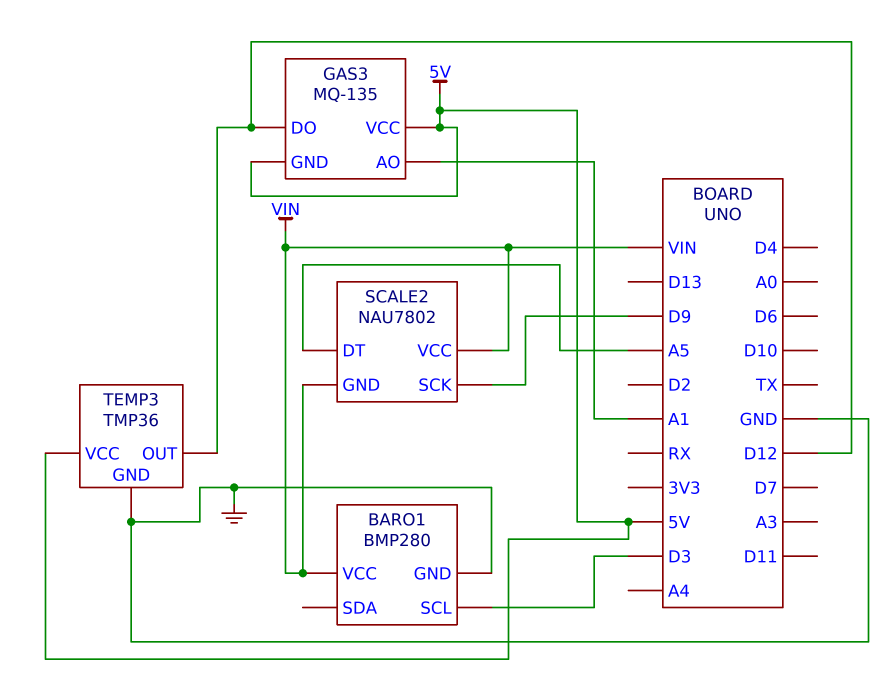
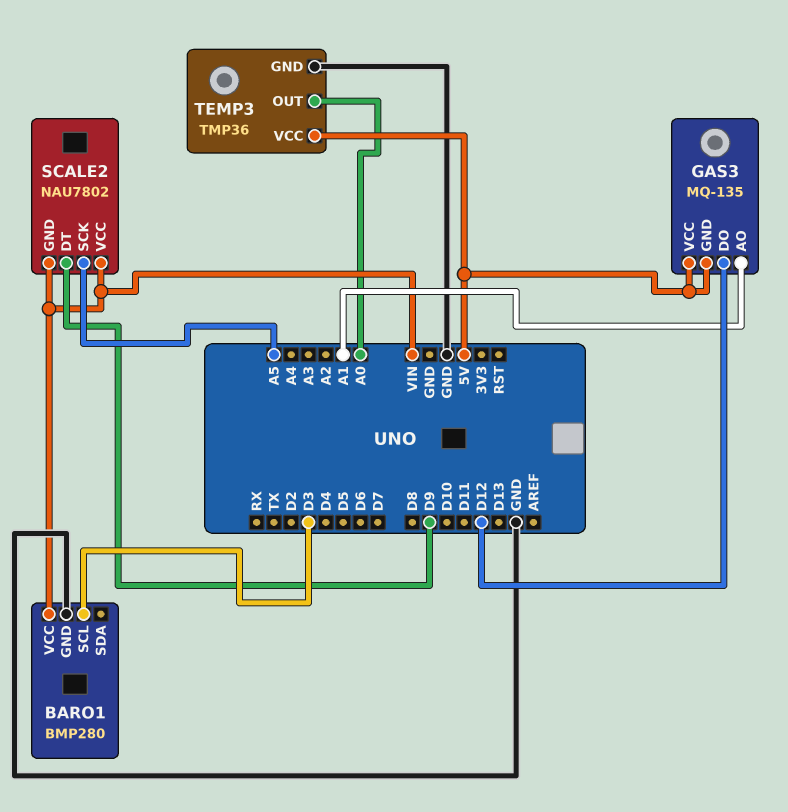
SCALE2 pin DT: A5 -> D9
SCALE2 pin SCK: D9 -> A5
TEMP3 pin OUT: D12 -> A0

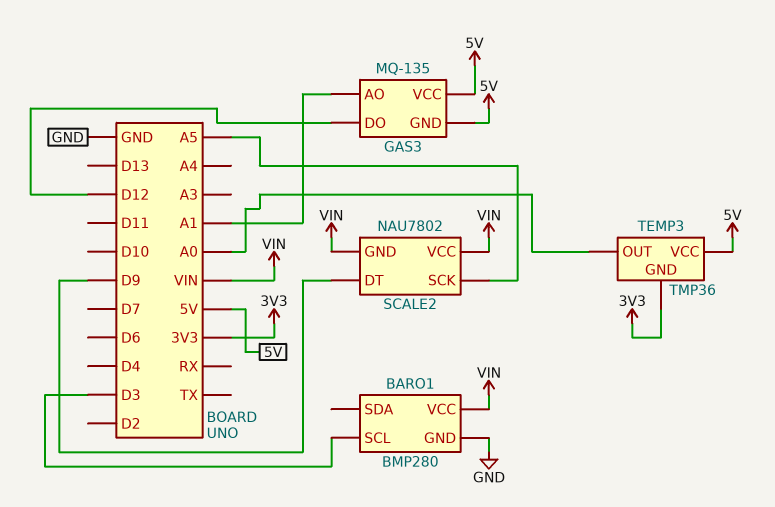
TEMP3 pin GND: GND -> 3V3

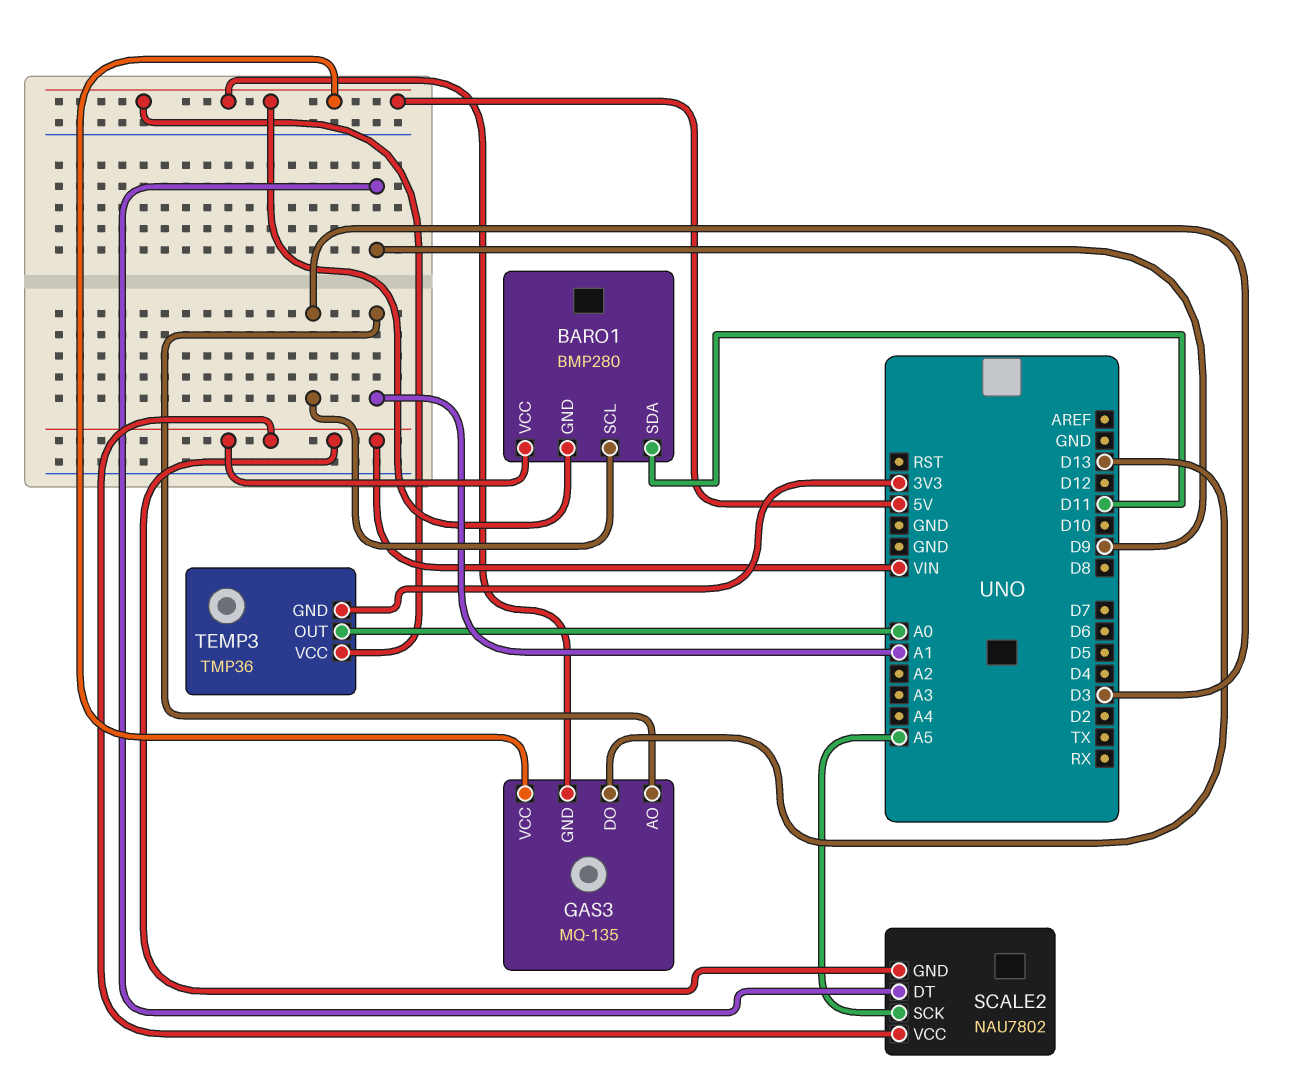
BARO1 pin GND: GND -> 5V
BARO1 pin SDA: none -> D11
GAS3 pin DO: D12 -> D13

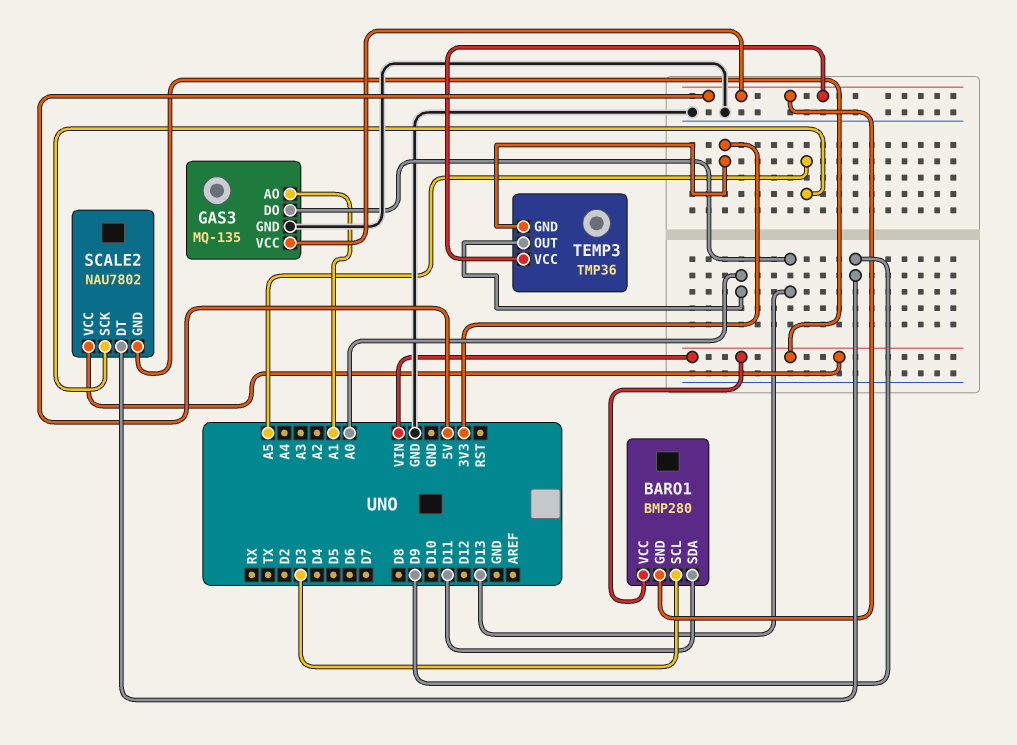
GAS3 pin GND: 5V -> GND

